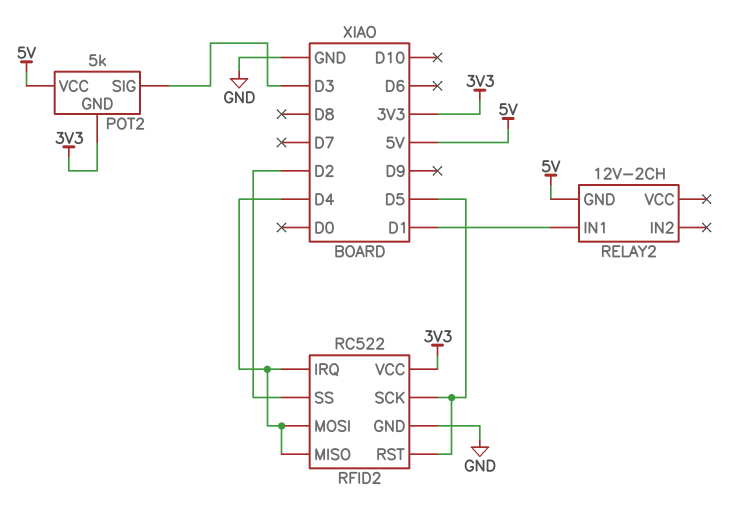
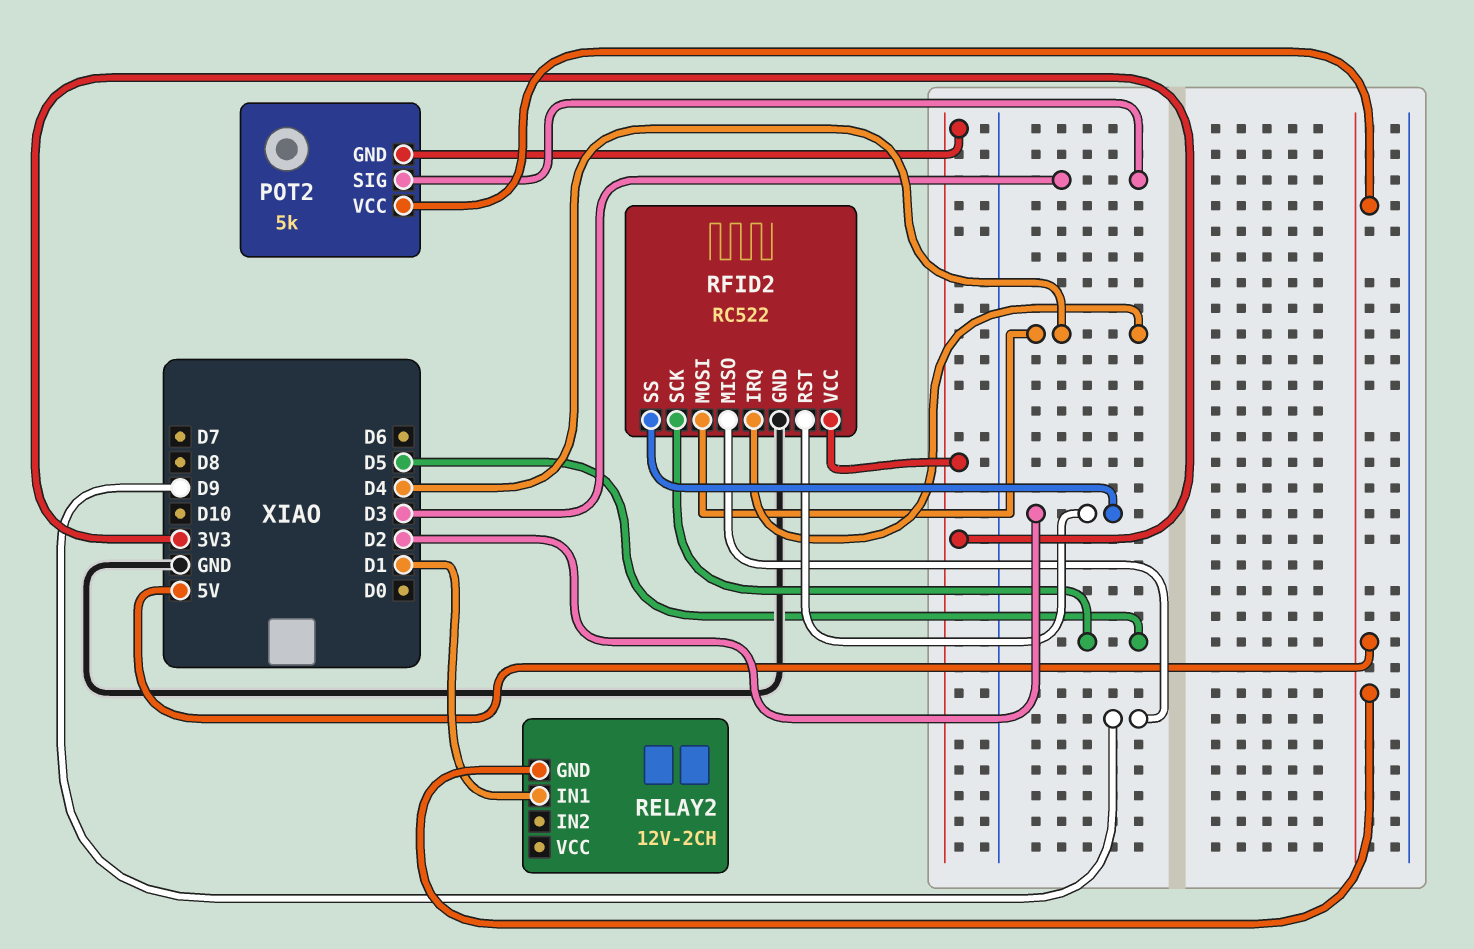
RFID2 pin MISO: D4 -> D9
RFID2 pin RST: D5 -> D2

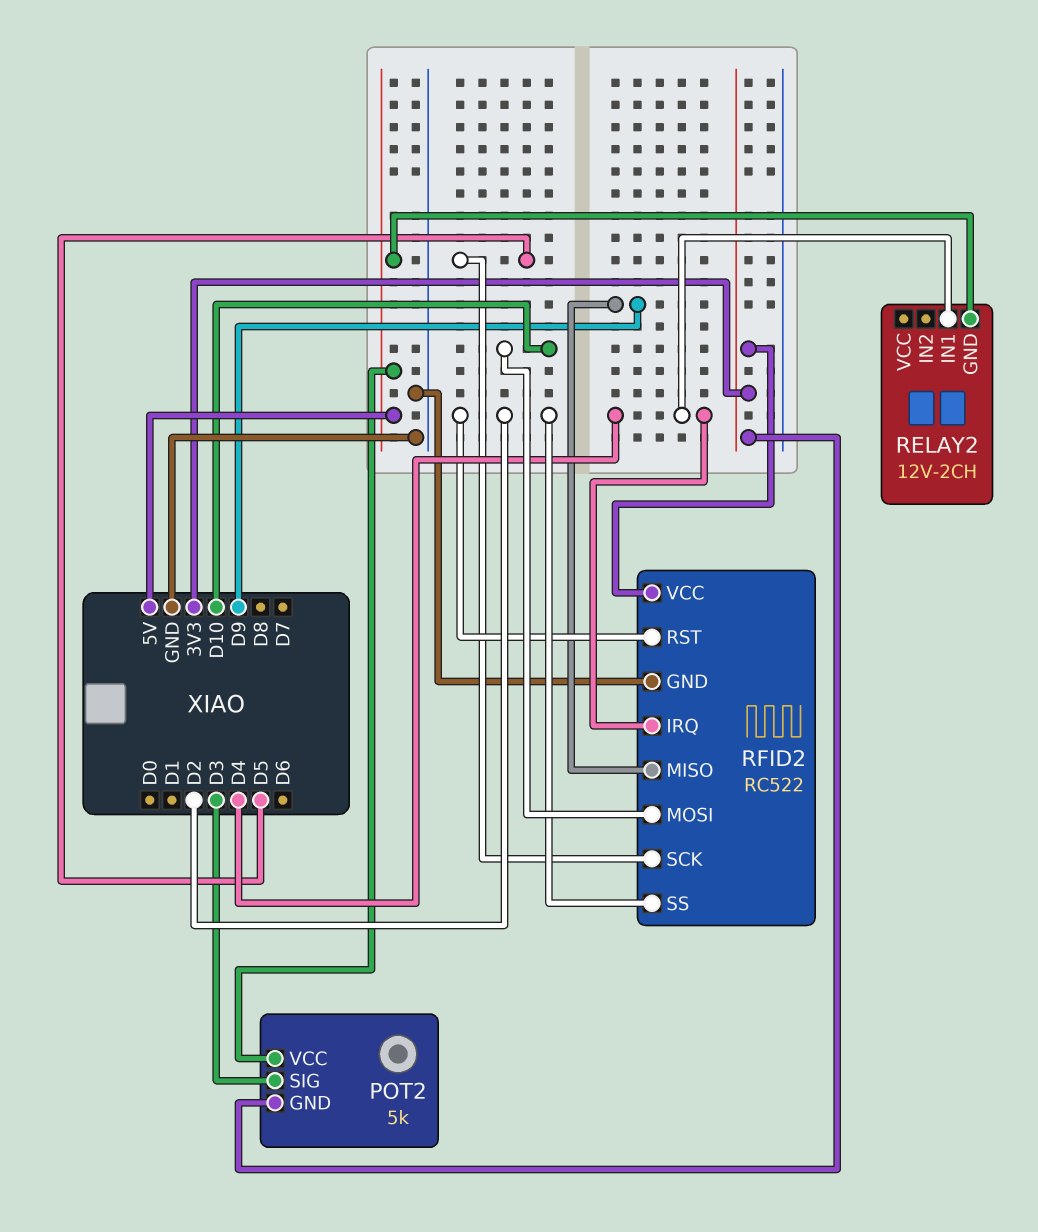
RELAY2 pin IN1: D1 -> D4
RFID2 pin MOSI: D4 -> D10

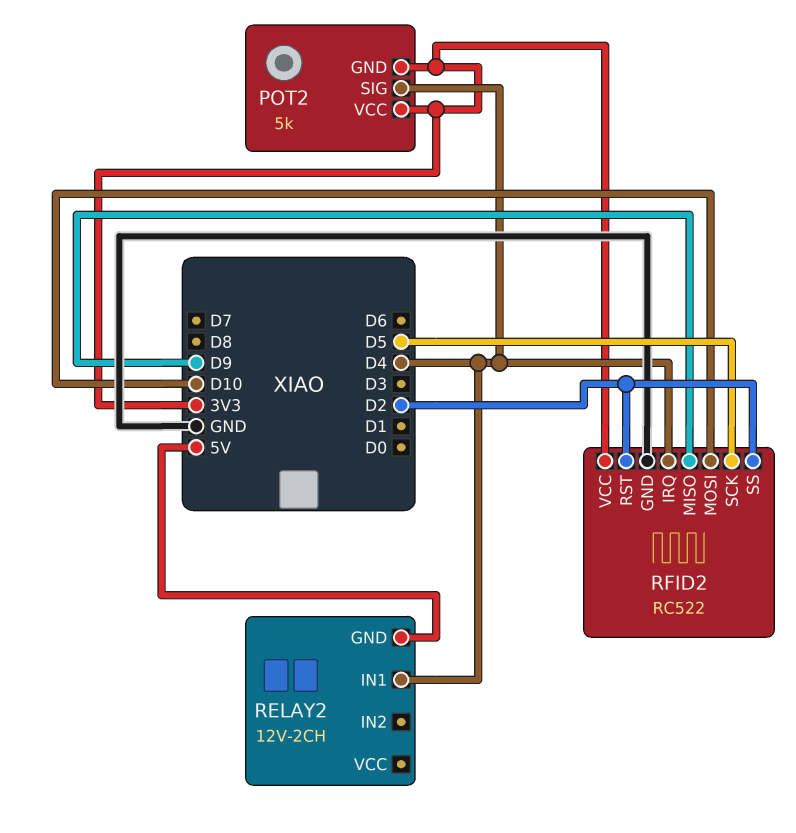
POT2 pin SIG: D3 -> D4
POT2 pin VCC: 5V -> 3V3

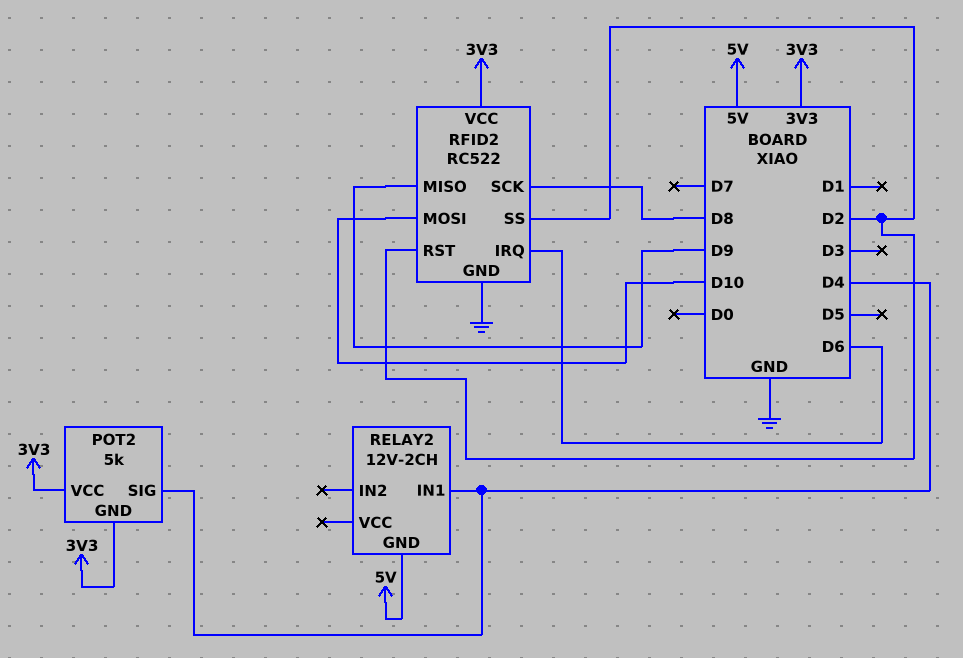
RFID2 pin IRQ: D4 -> D6
RFID2 pin SCK: D5 -> D8

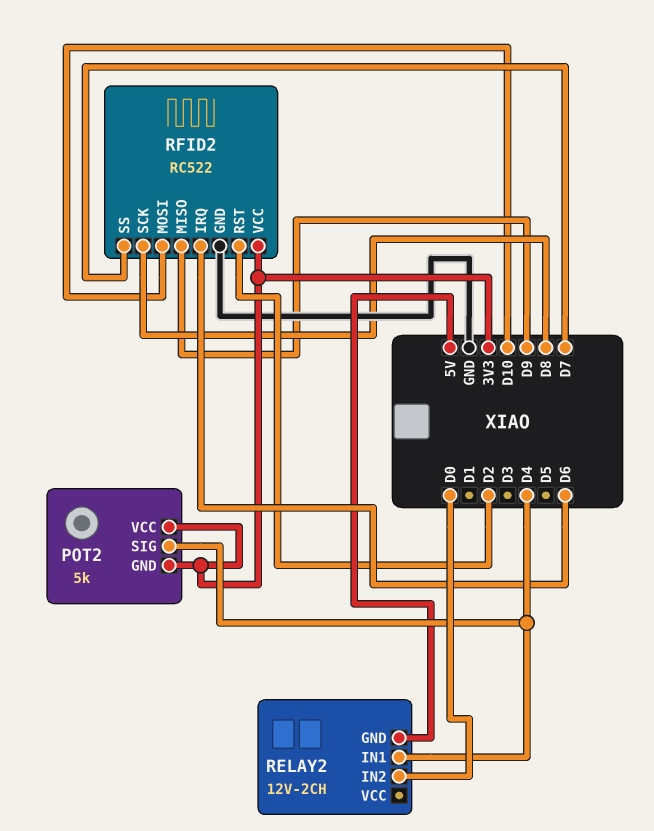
RELAY2 pin IN2: none -> D0
RFID2 pin SS: D2 -> D7

